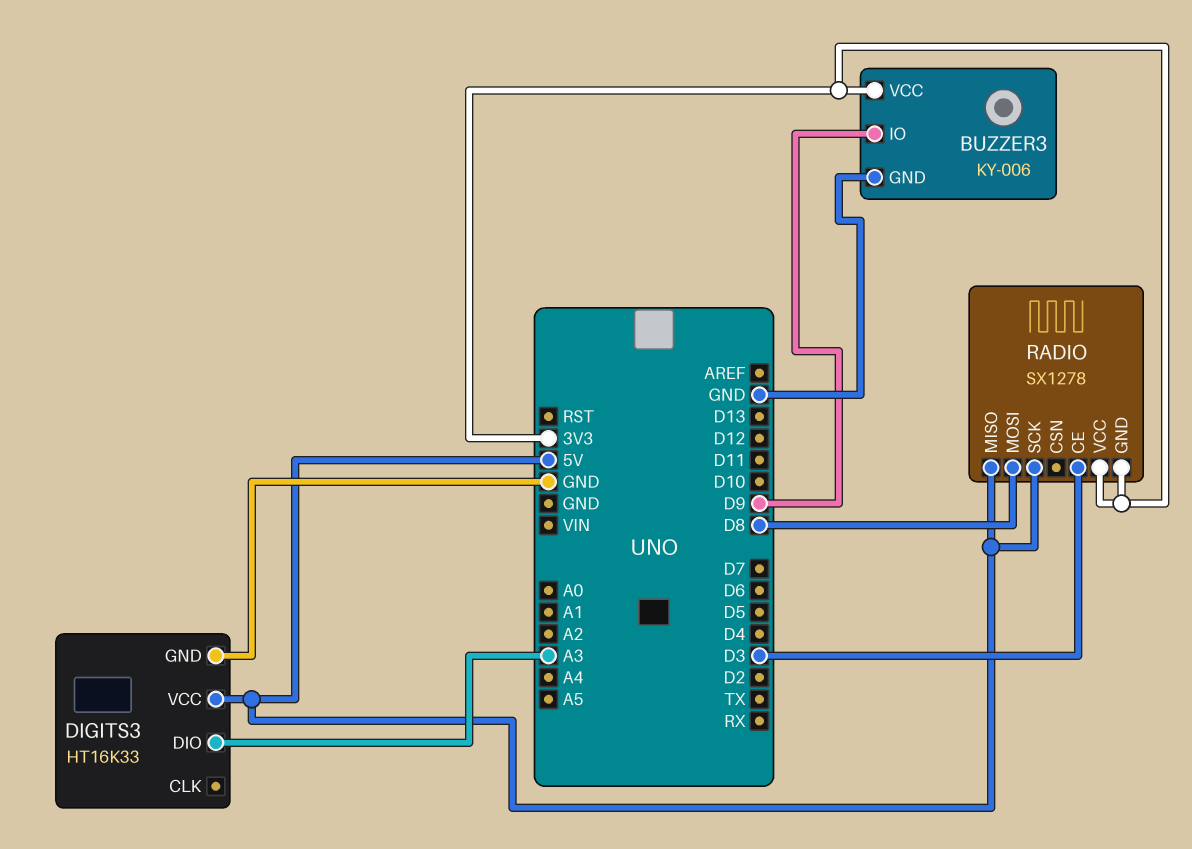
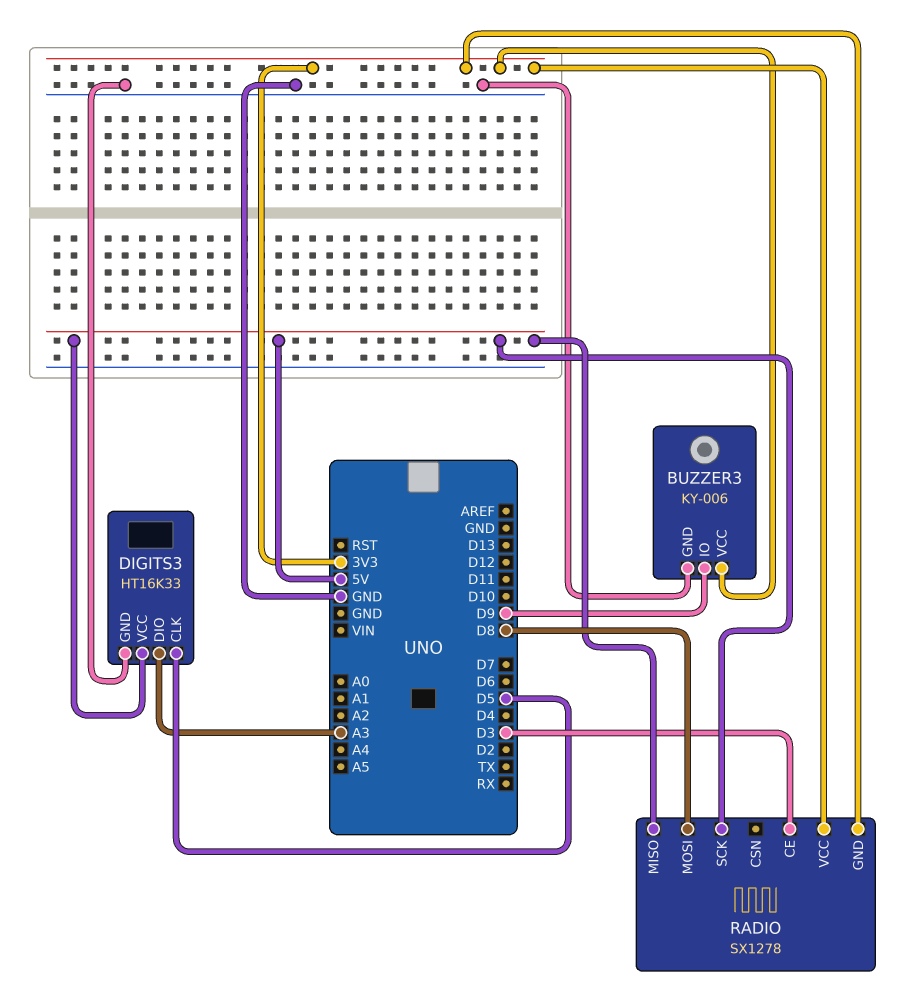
DIGITS3 pin CLK: none -> D5

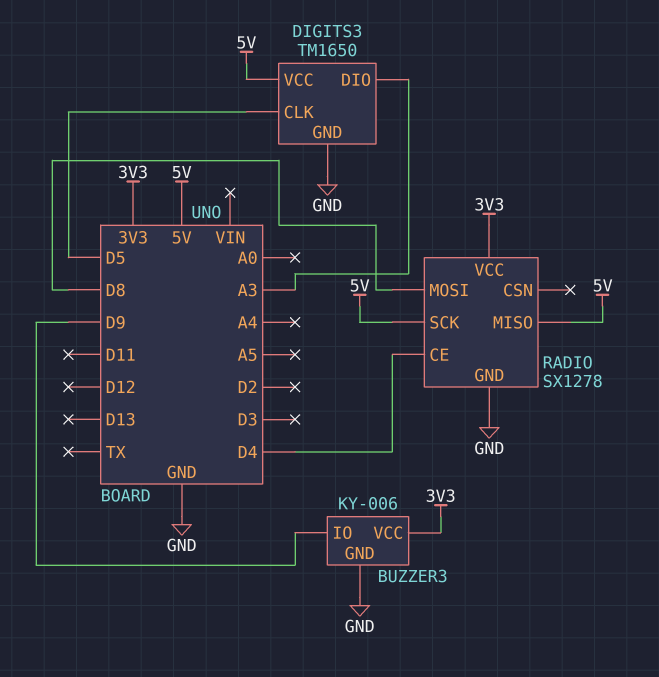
DIGITS3: HT16K33 -> TM1650
RADIO pin CE: D3 -> D4
RADIO pin GND: 3V3 -> GND

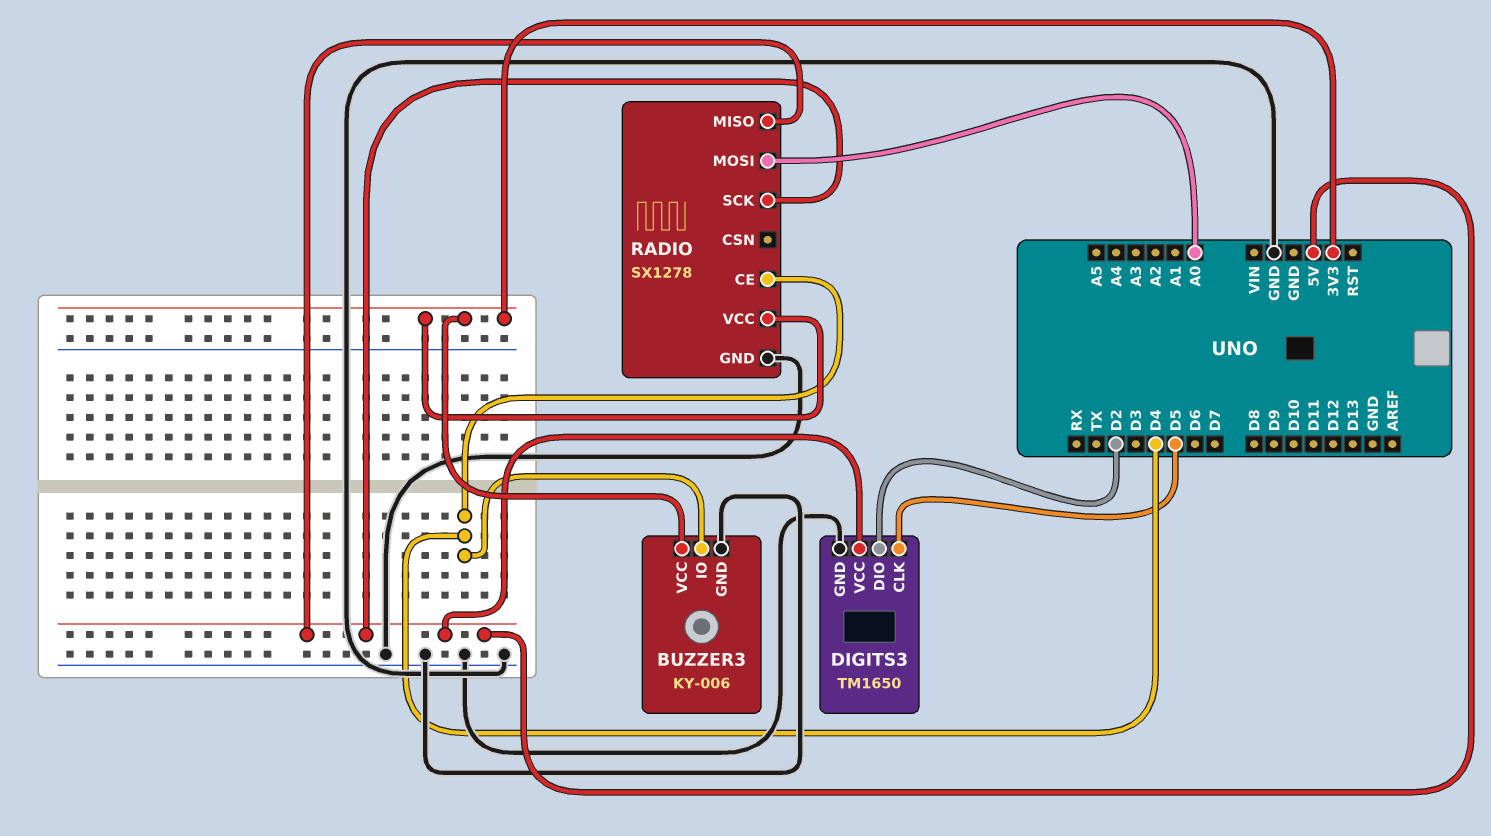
BUZZER3 pin IO: D9 -> D4
DIGITS3 pin DIO: A3 -> D2
RADIO pin MOSI: D8 -> A0

